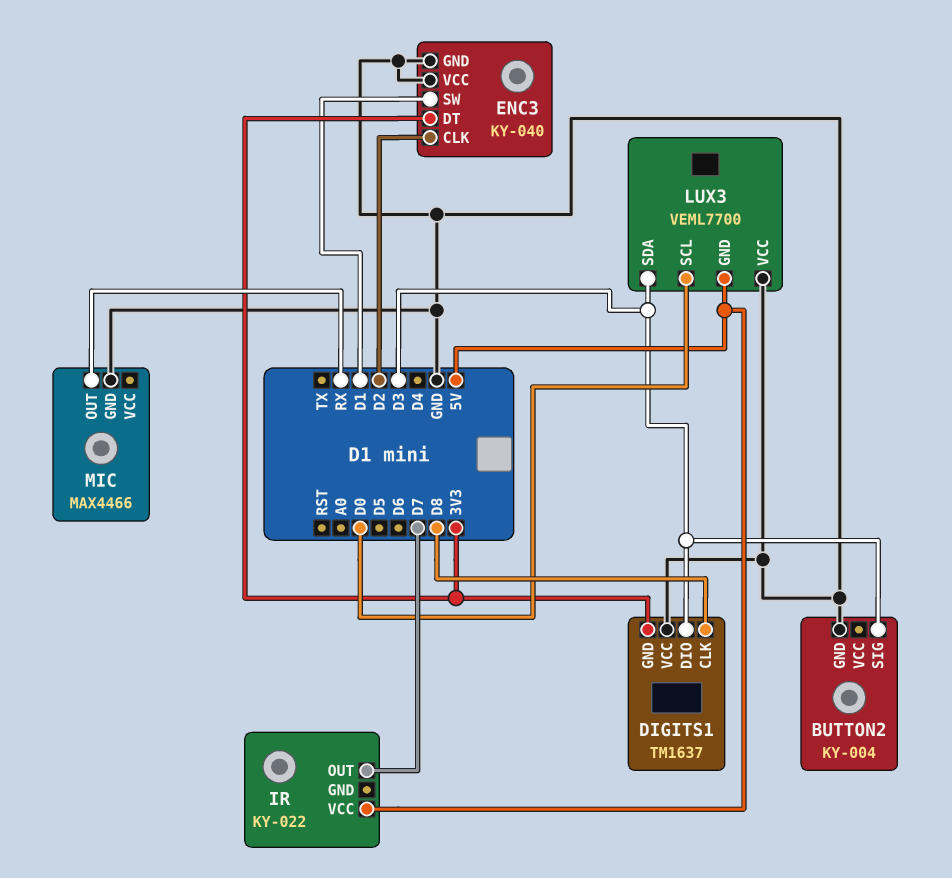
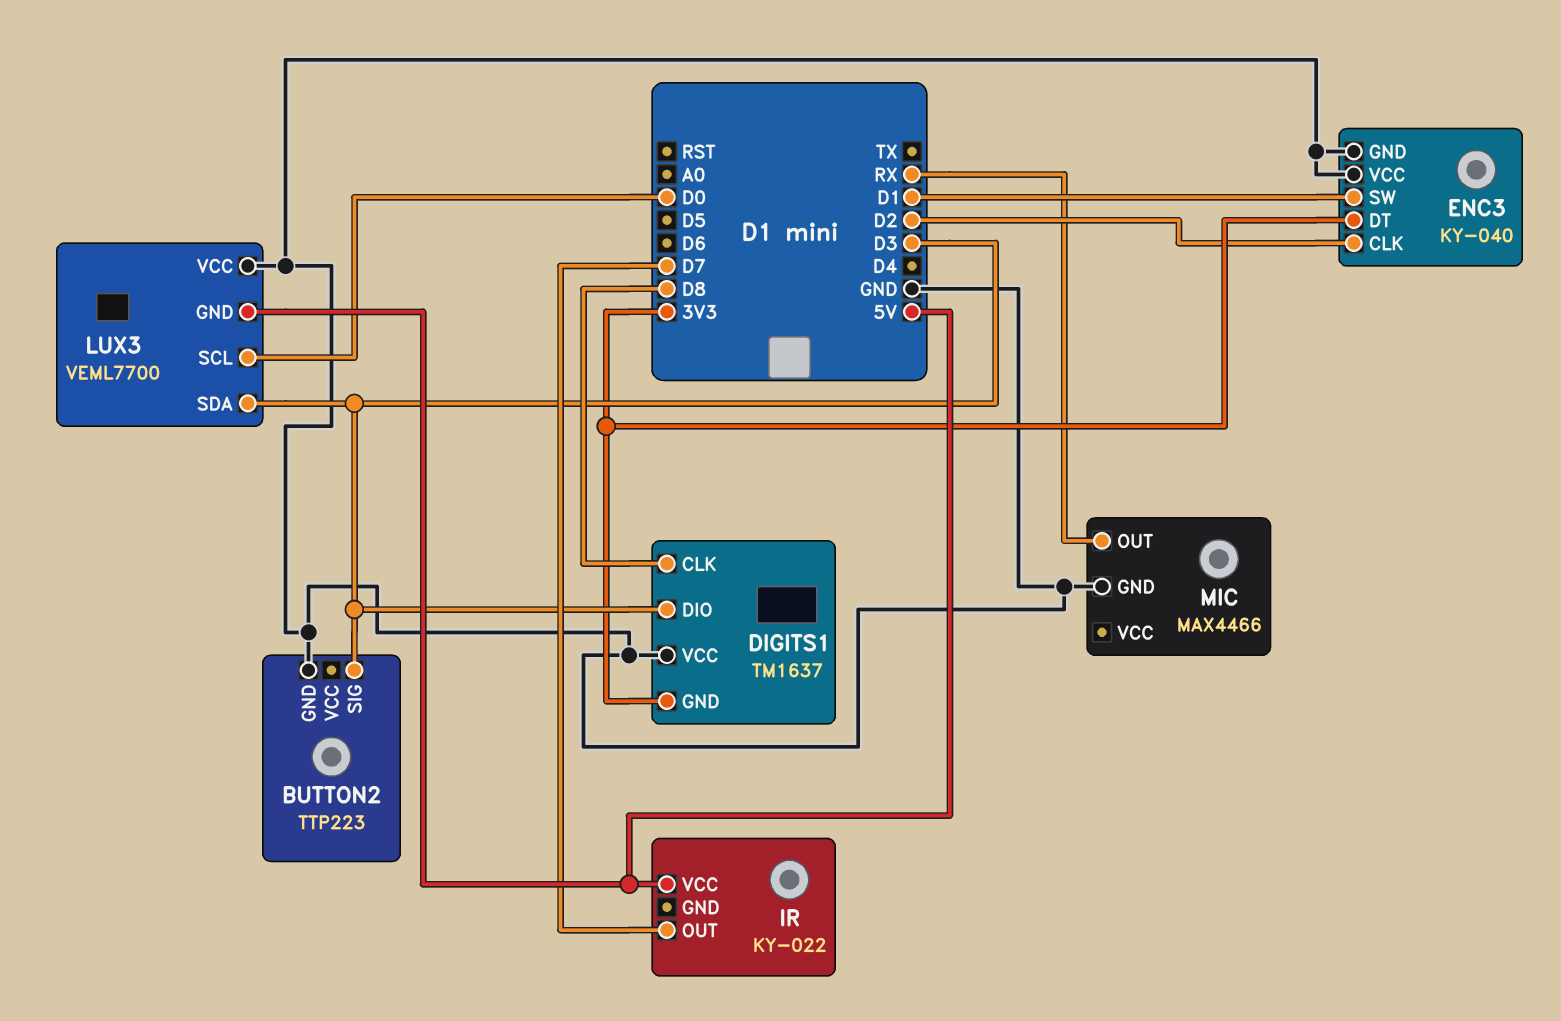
BUTTON2: KY-004 -> TTP223

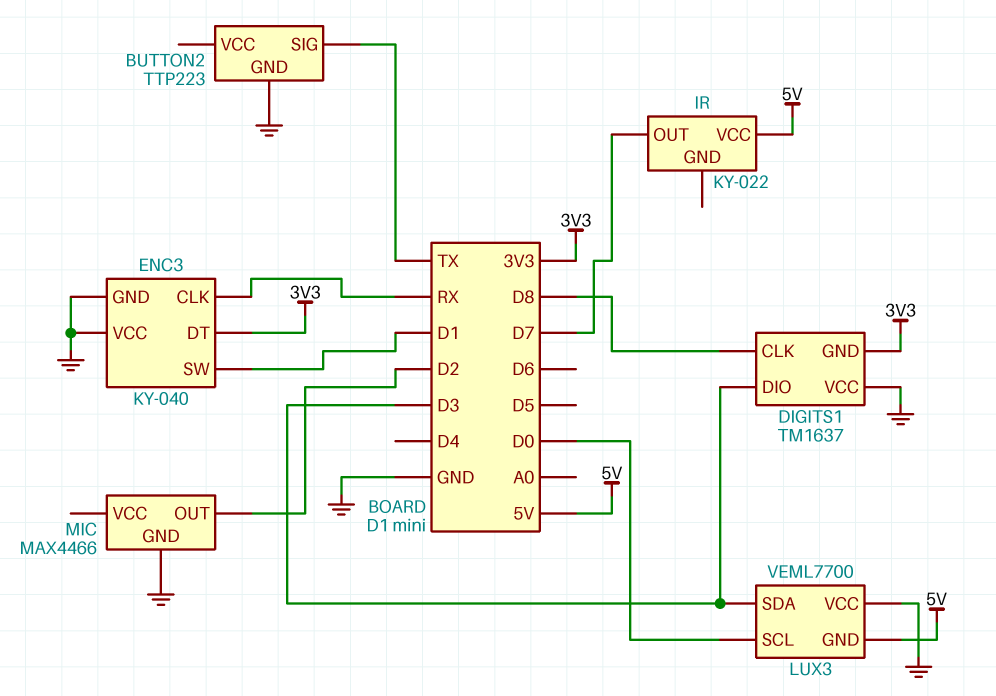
BUTTON2 pin SIG: D3 -> TX
ENC3 pin CLK: D2 -> RX
MIC pin OUT: RX -> D2

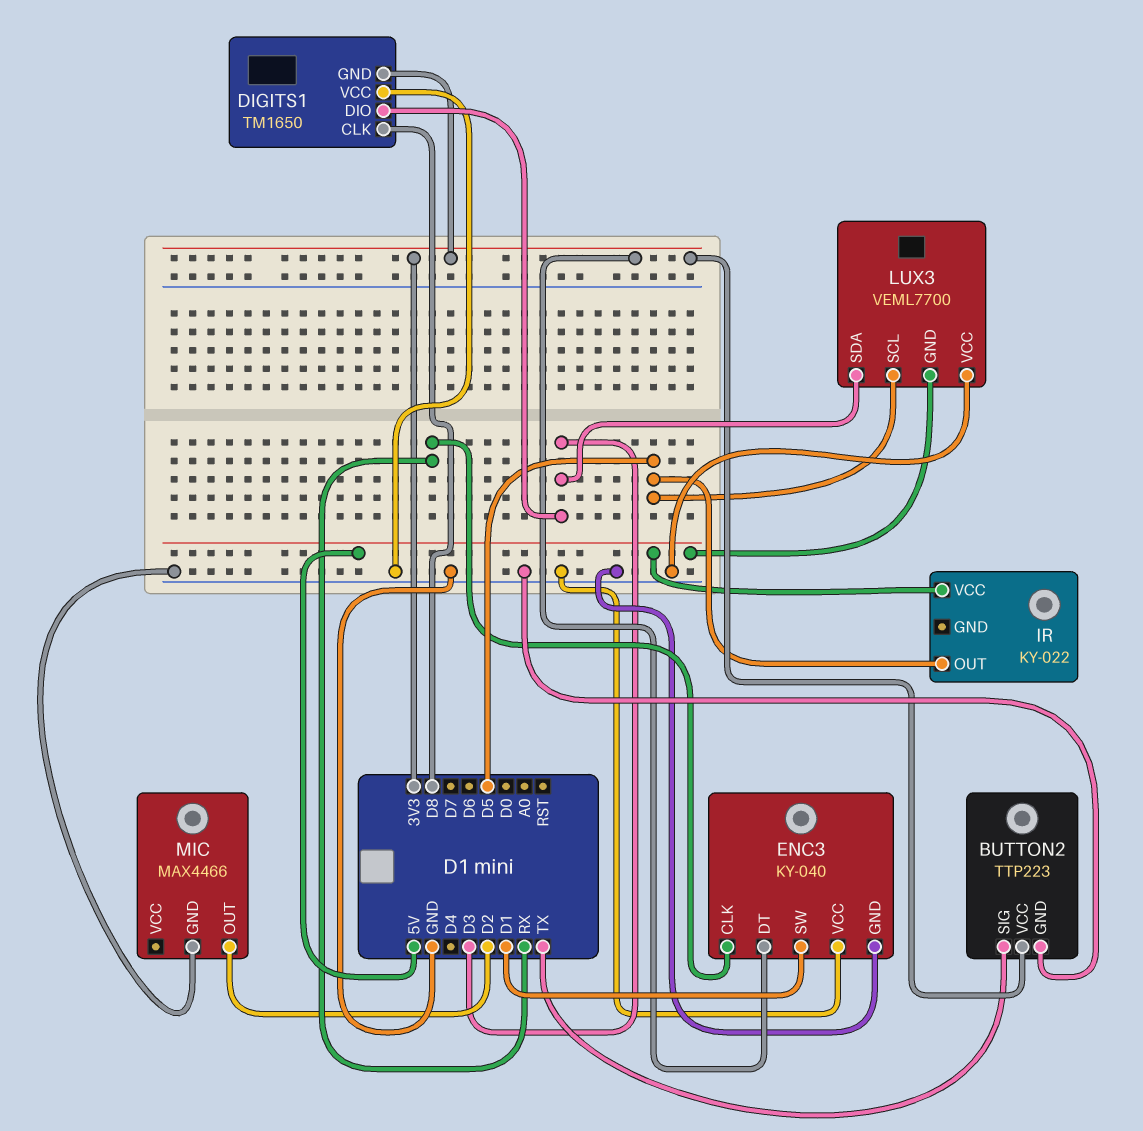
BUTTON2 pin VCC: none -> 3V3
DIGITS1: TM1637 -> TM1650
IR pin OUT: D7 -> D5
LUX3 pin SCL: D0 -> D5

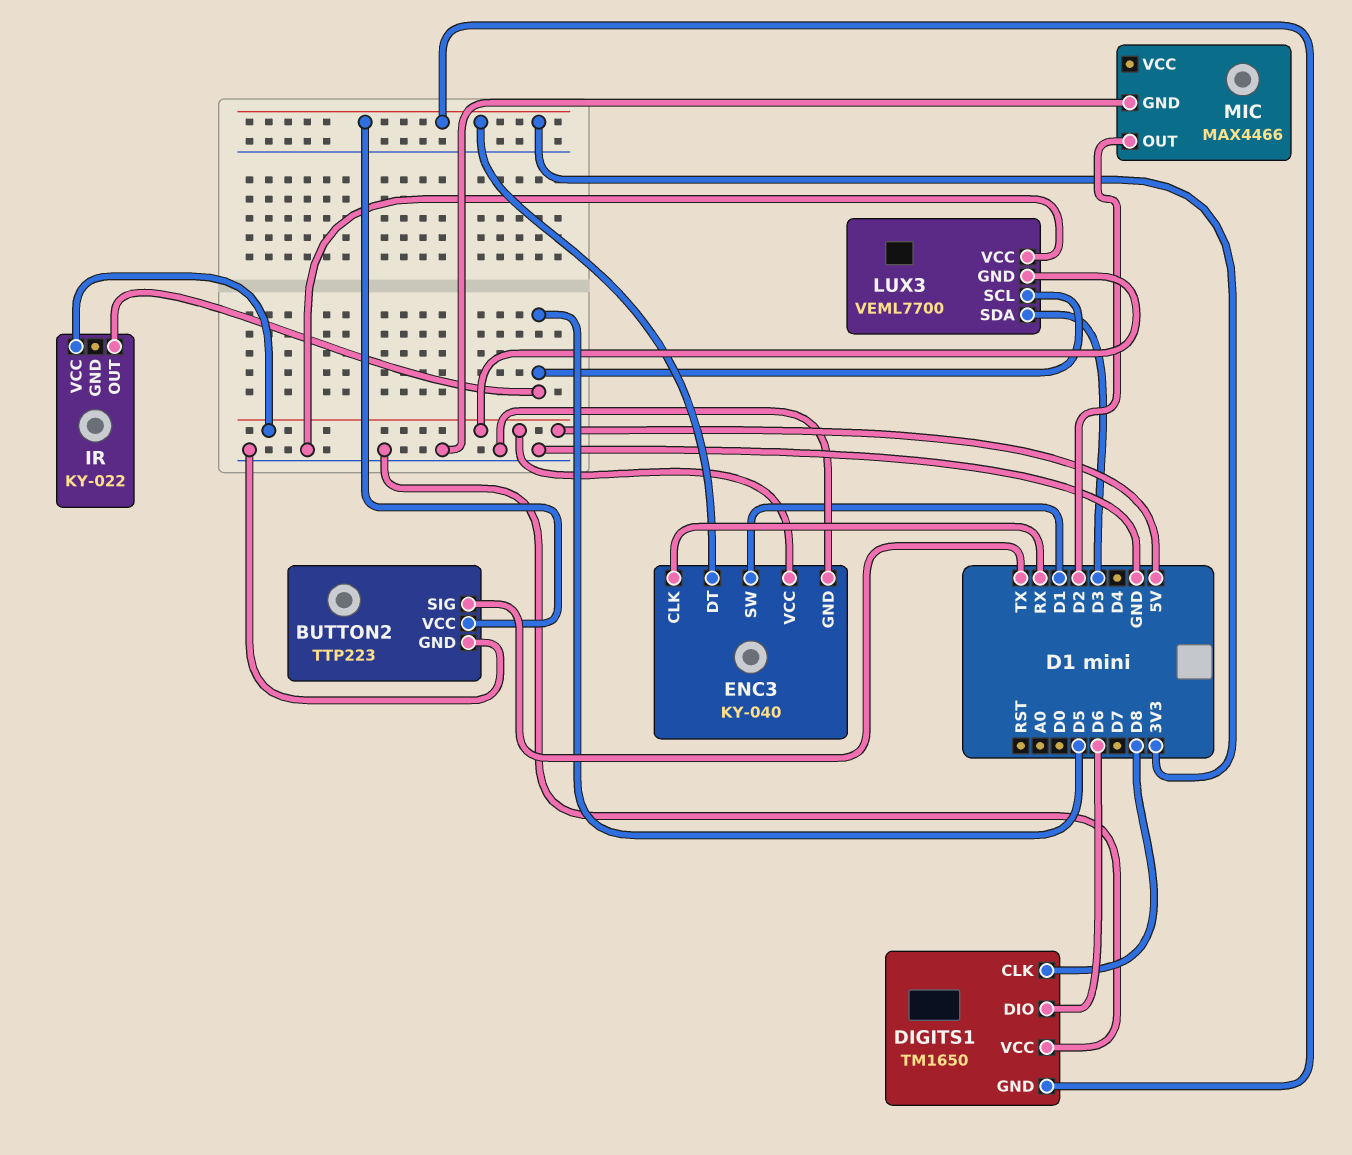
DIGITS1 pin DIO: D3 -> D6
ENC3 pin VCC: GND -> 5V

